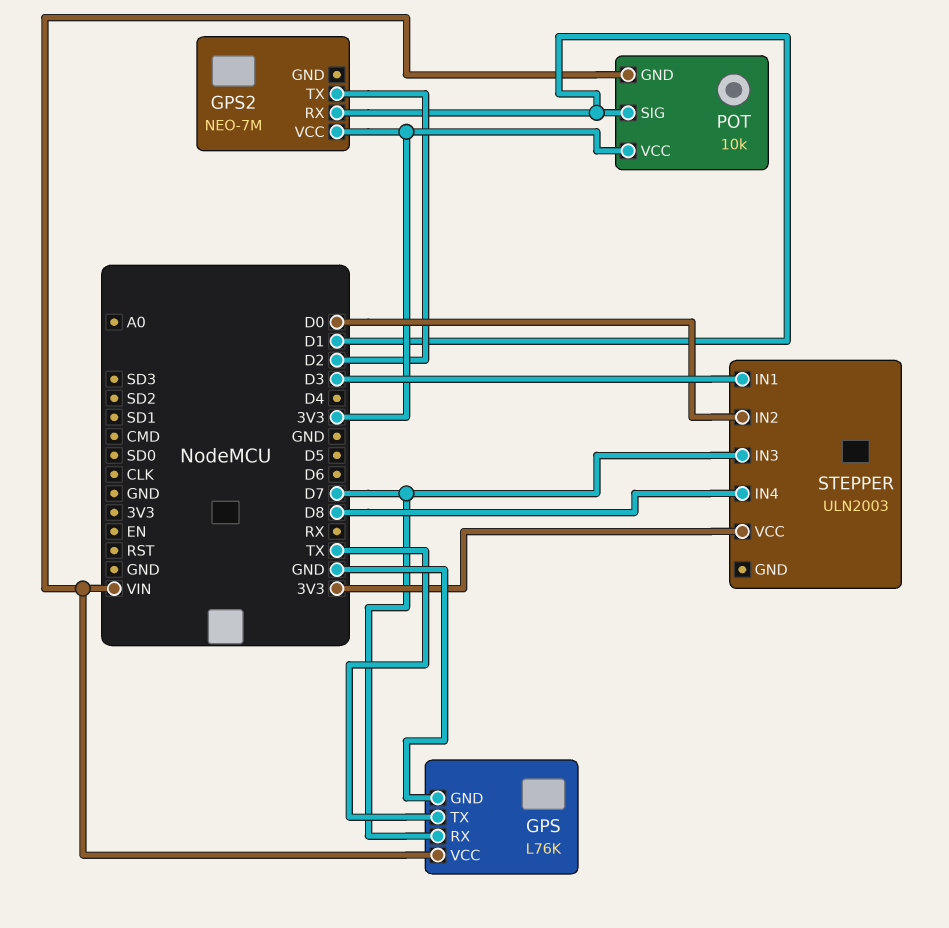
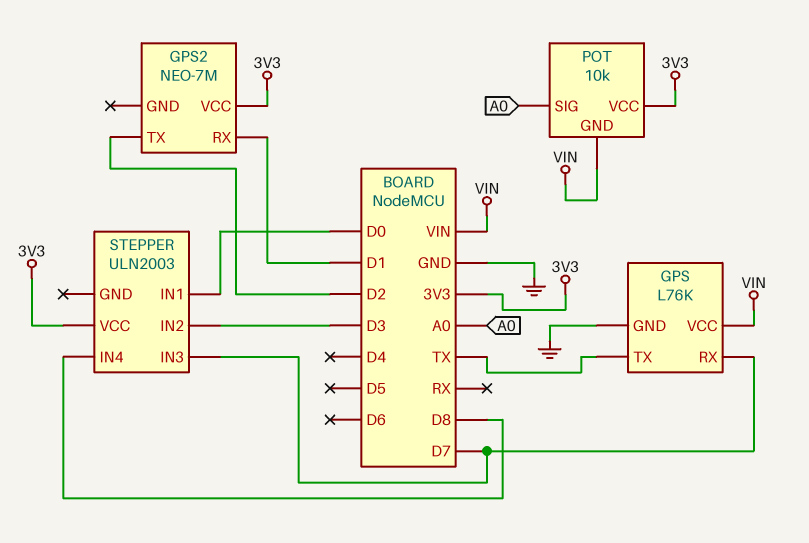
POT pin SIG: D1 -> A0
STEPPER pin IN1: D3 -> D0
STEPPER pin IN2: D0 -> D3

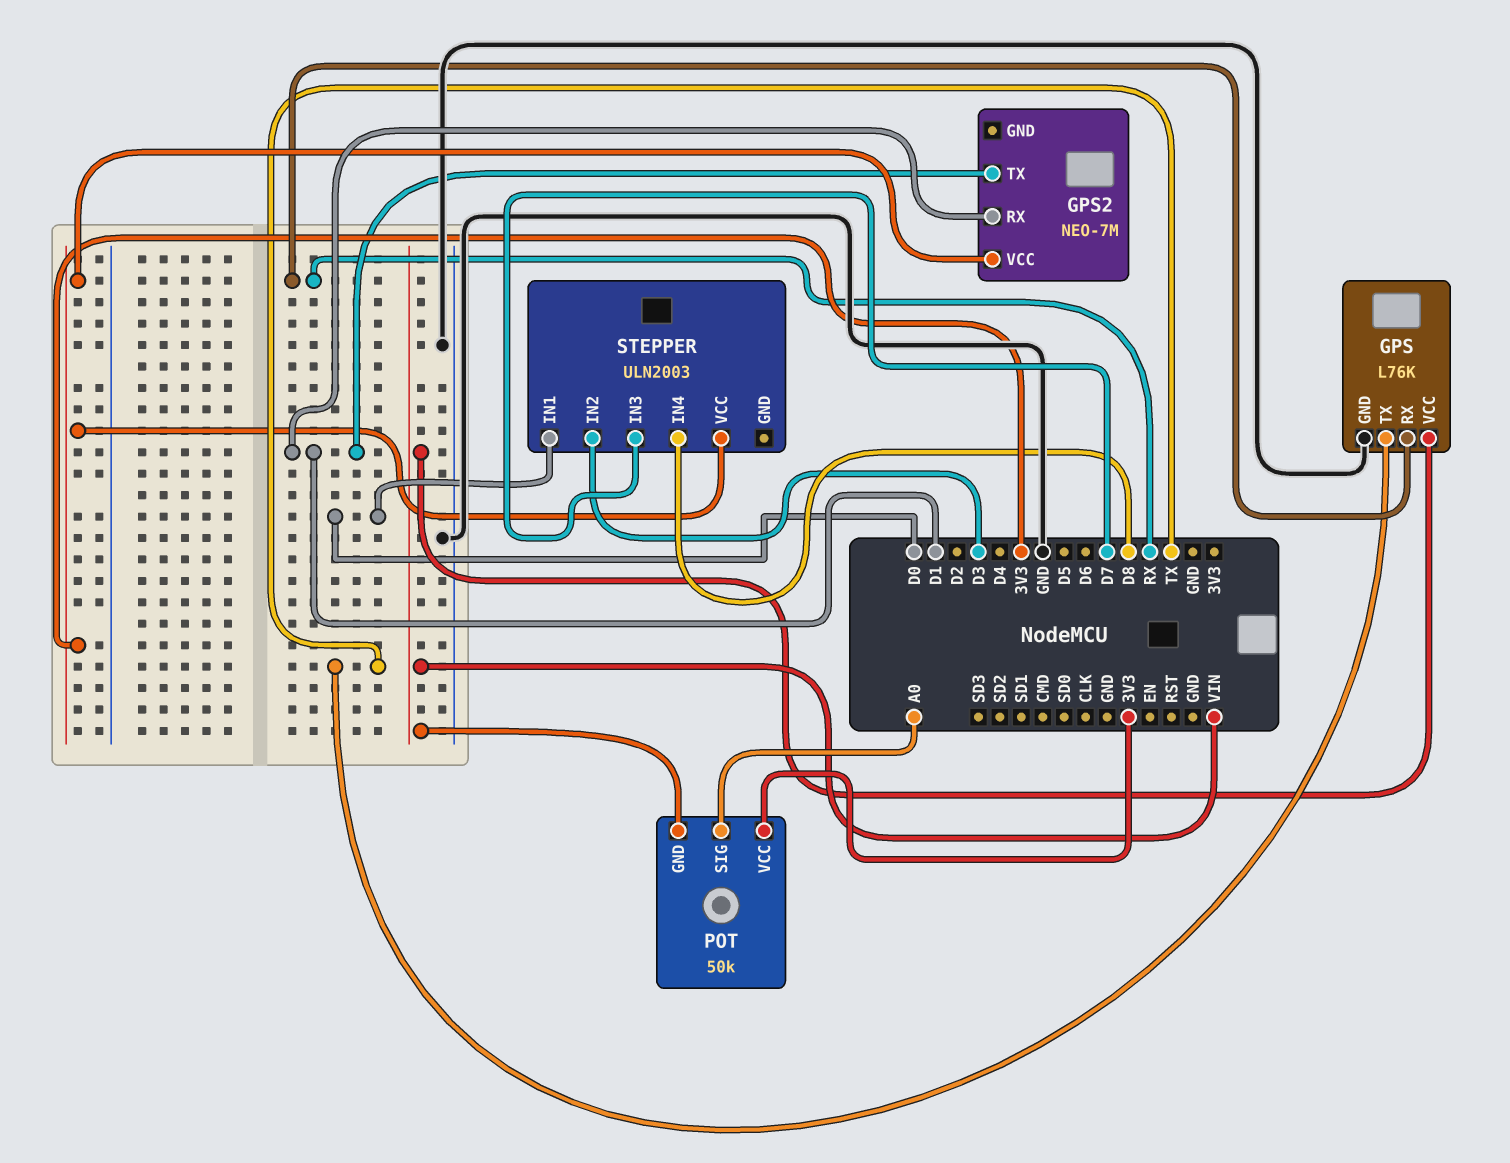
GPS pin RX: D7 -> RX
GPS2 pin TX: D2 -> D1
POT: 10k -> 50k

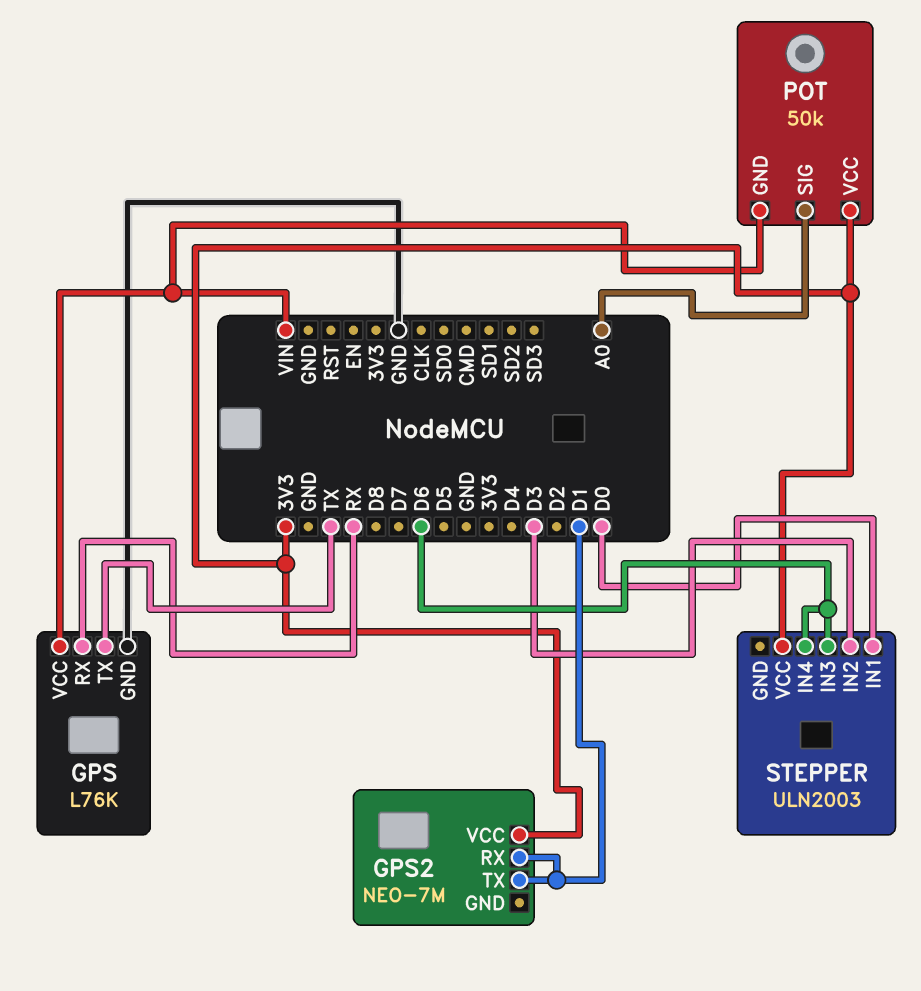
STEPPER pin IN3: D7 -> D6
STEPPER pin IN4: D8 -> D6

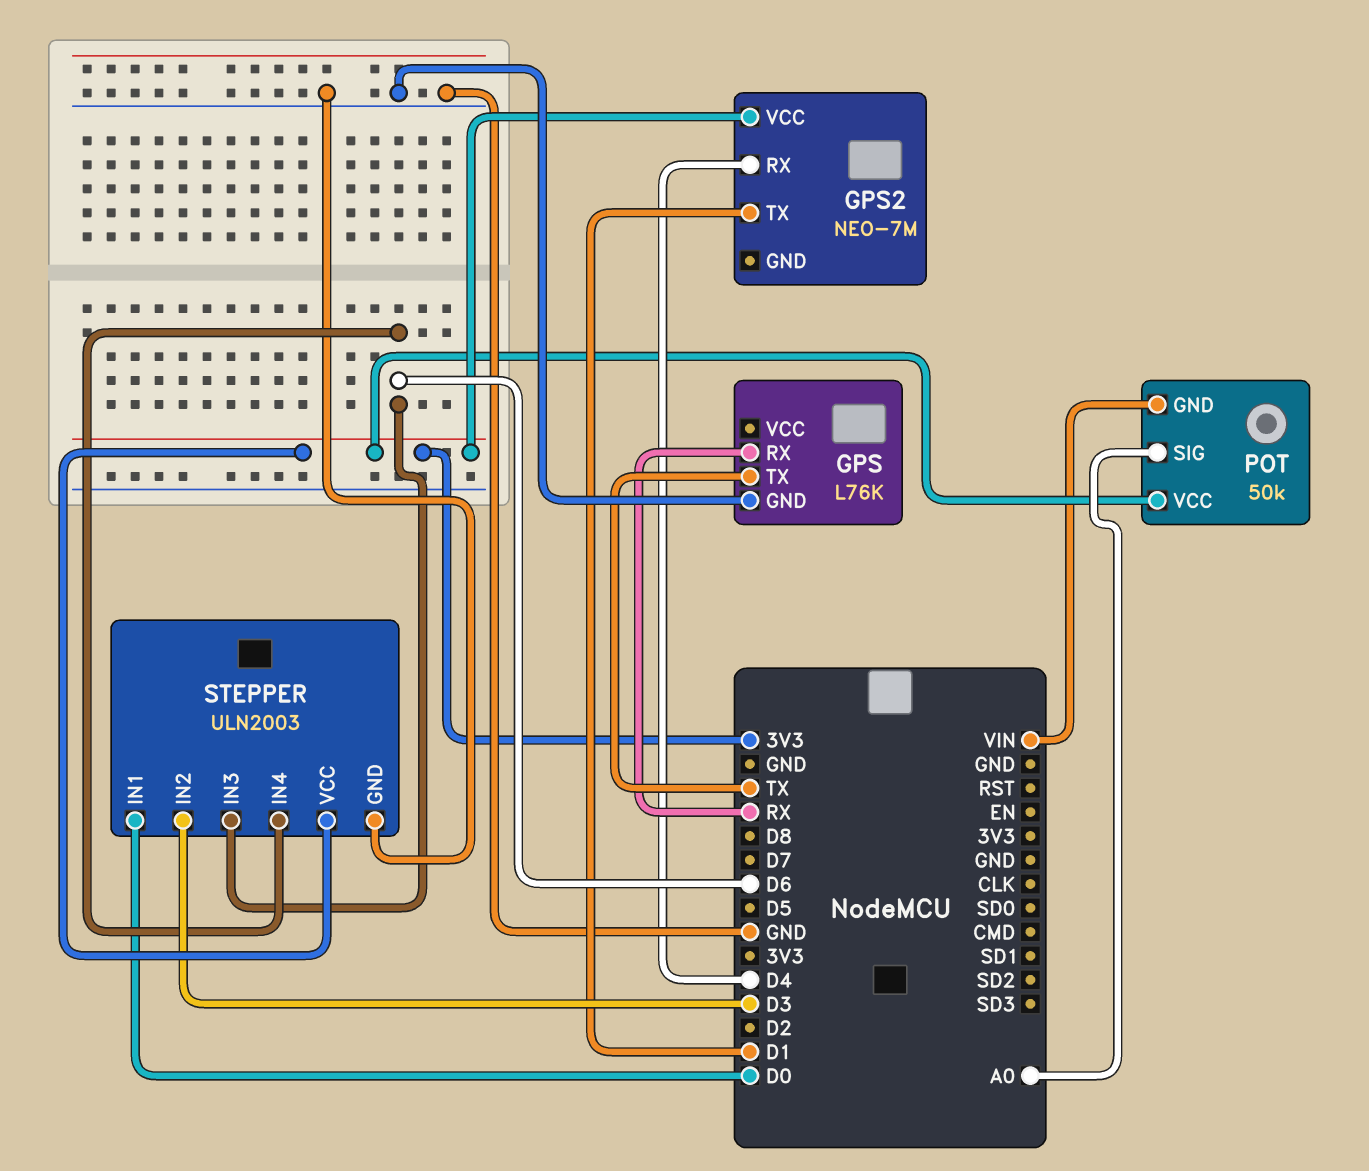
GPS pin VCC: VIN -> none
GPS2 pin RX: D1 -> D4
STEPPER pin GND: none -> GND

